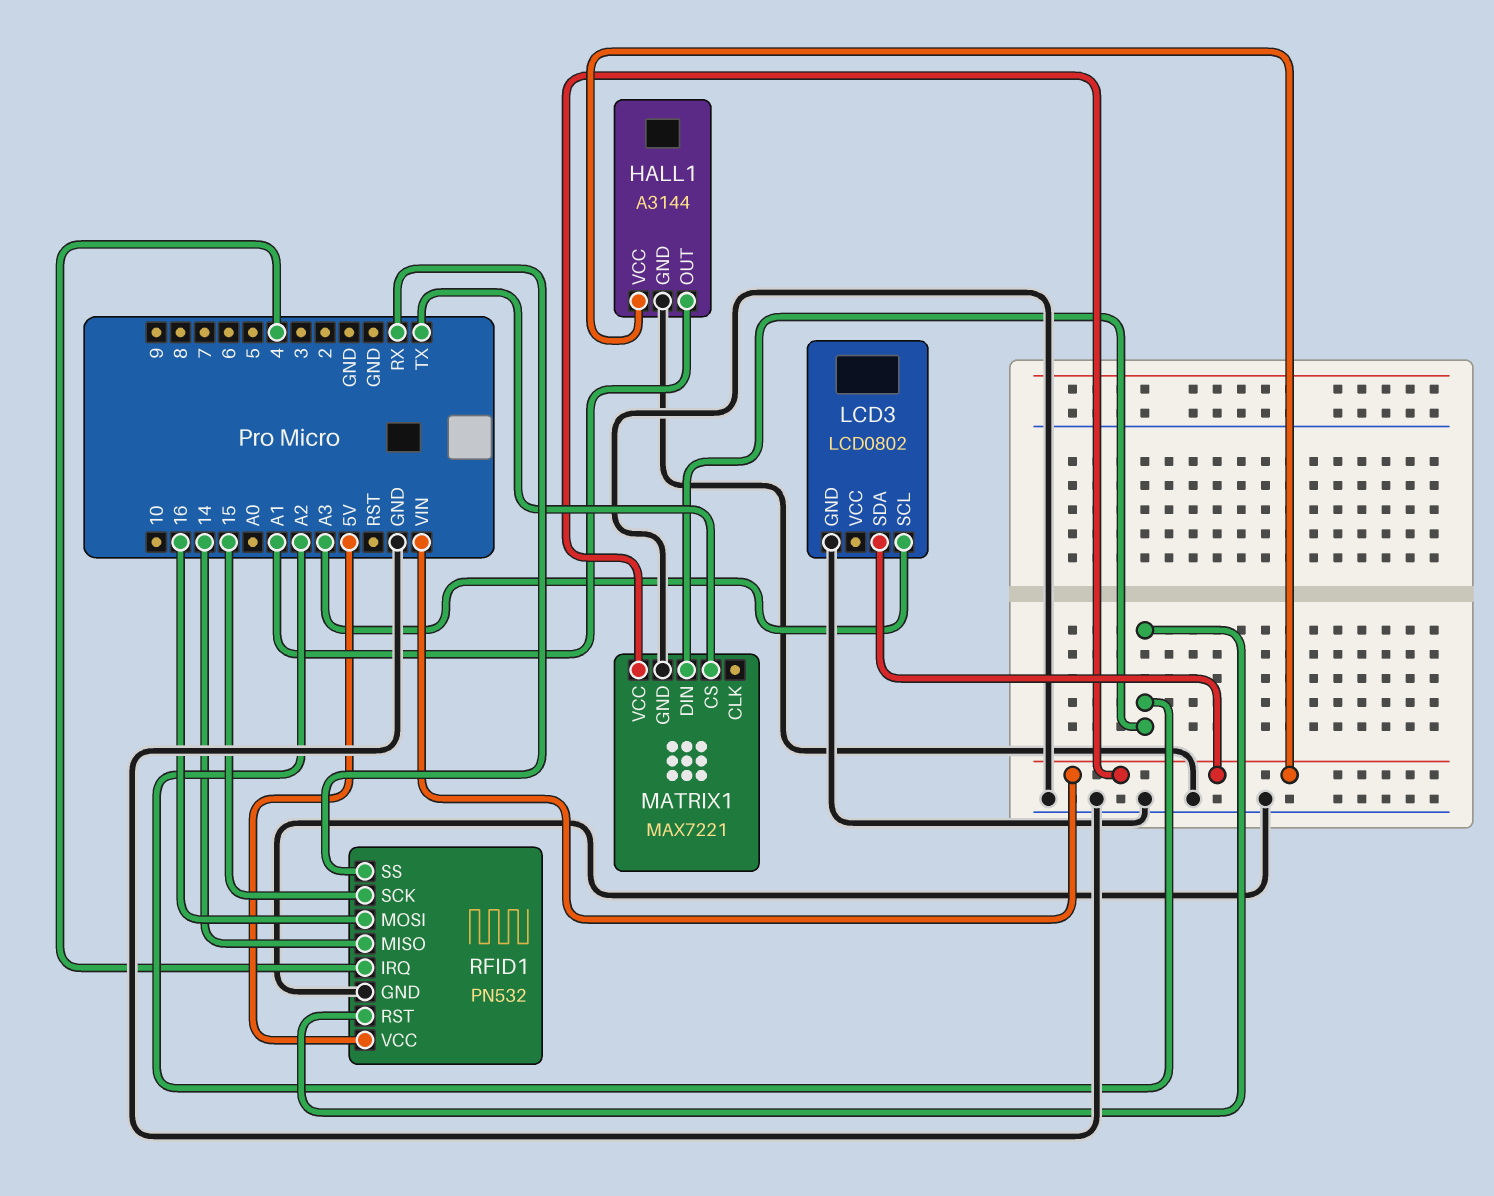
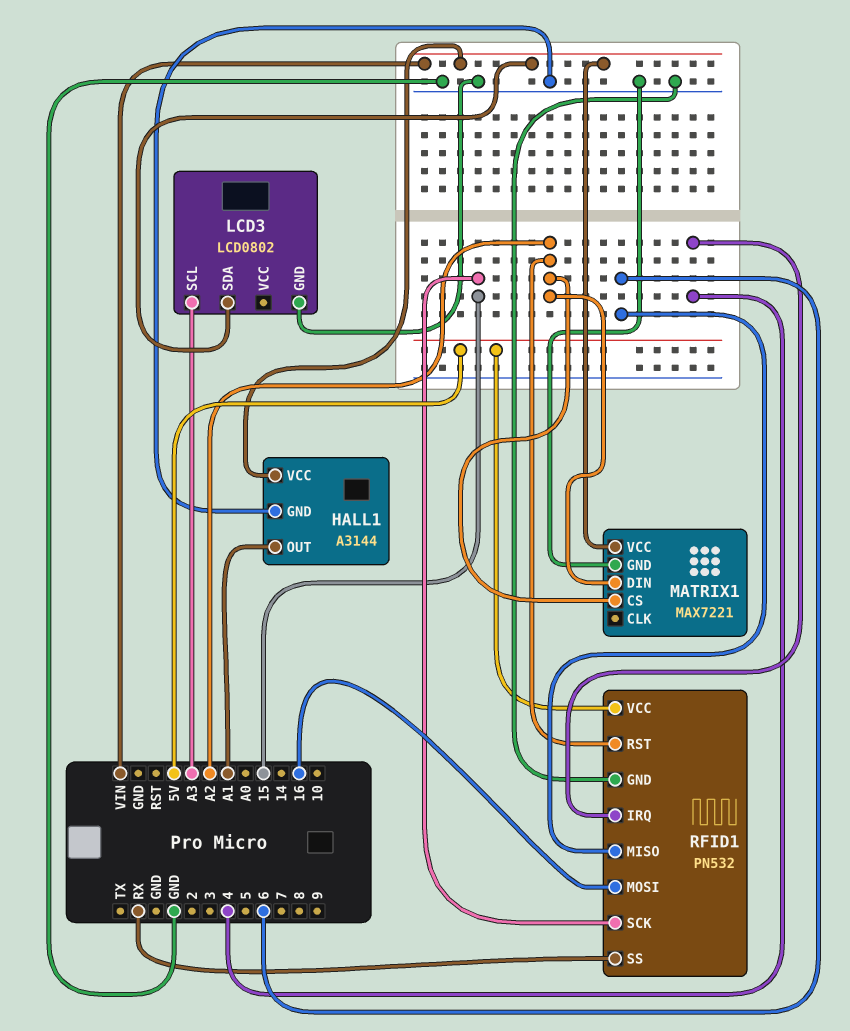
MATRIX1 pin CS: TX -> A2
RFID1 pin MISO: 14 -> 6

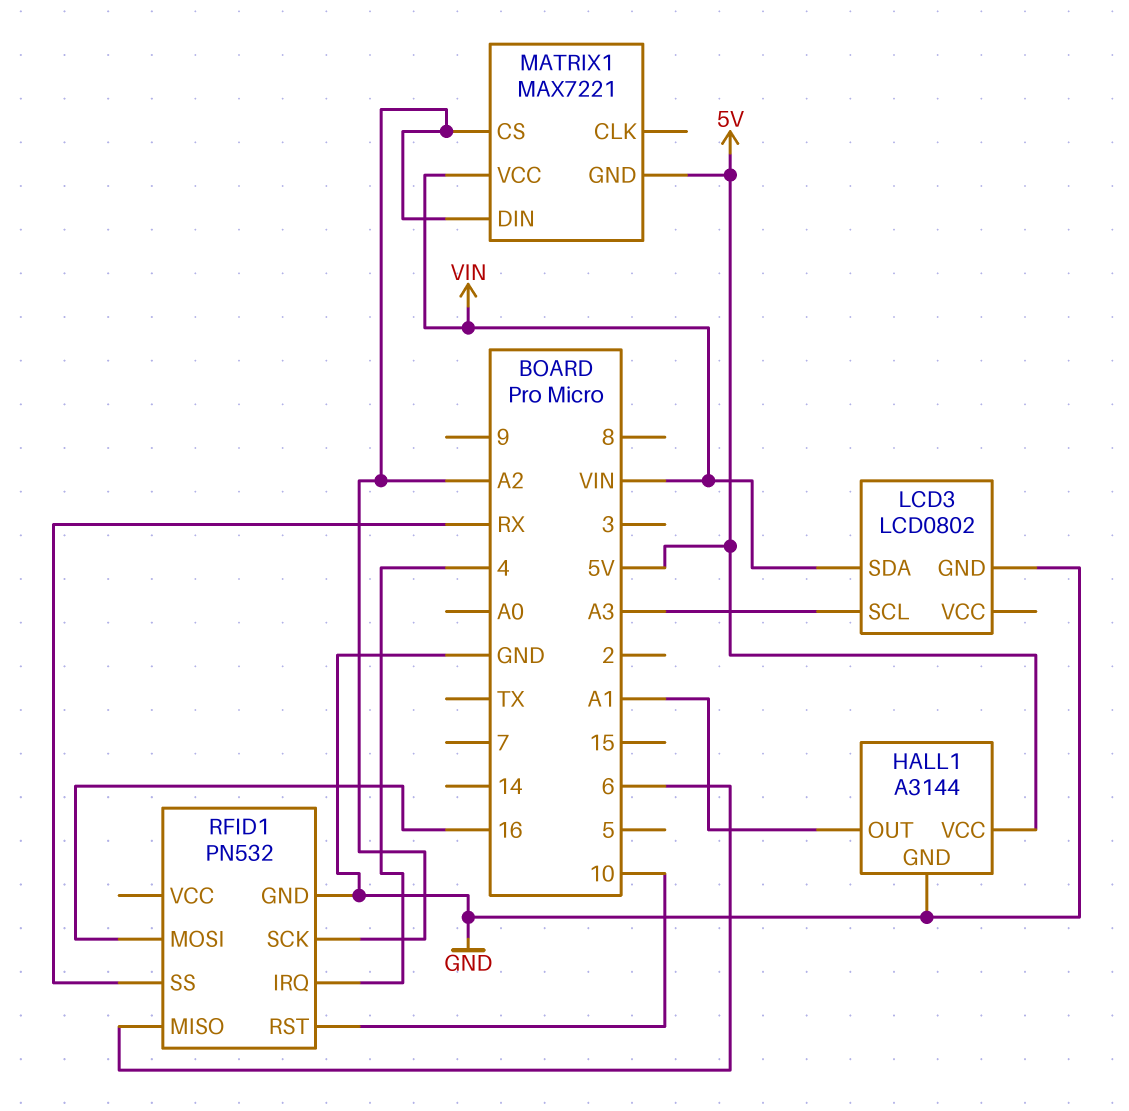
HALL1 pin VCC: VIN -> 5V
MATRIX1 pin GND: GND -> 5V
RFID1 pin RST: A2 -> 10
RFID1 pin SCK: 15 -> A2
RFID1 pin VCC: 5V -> none

